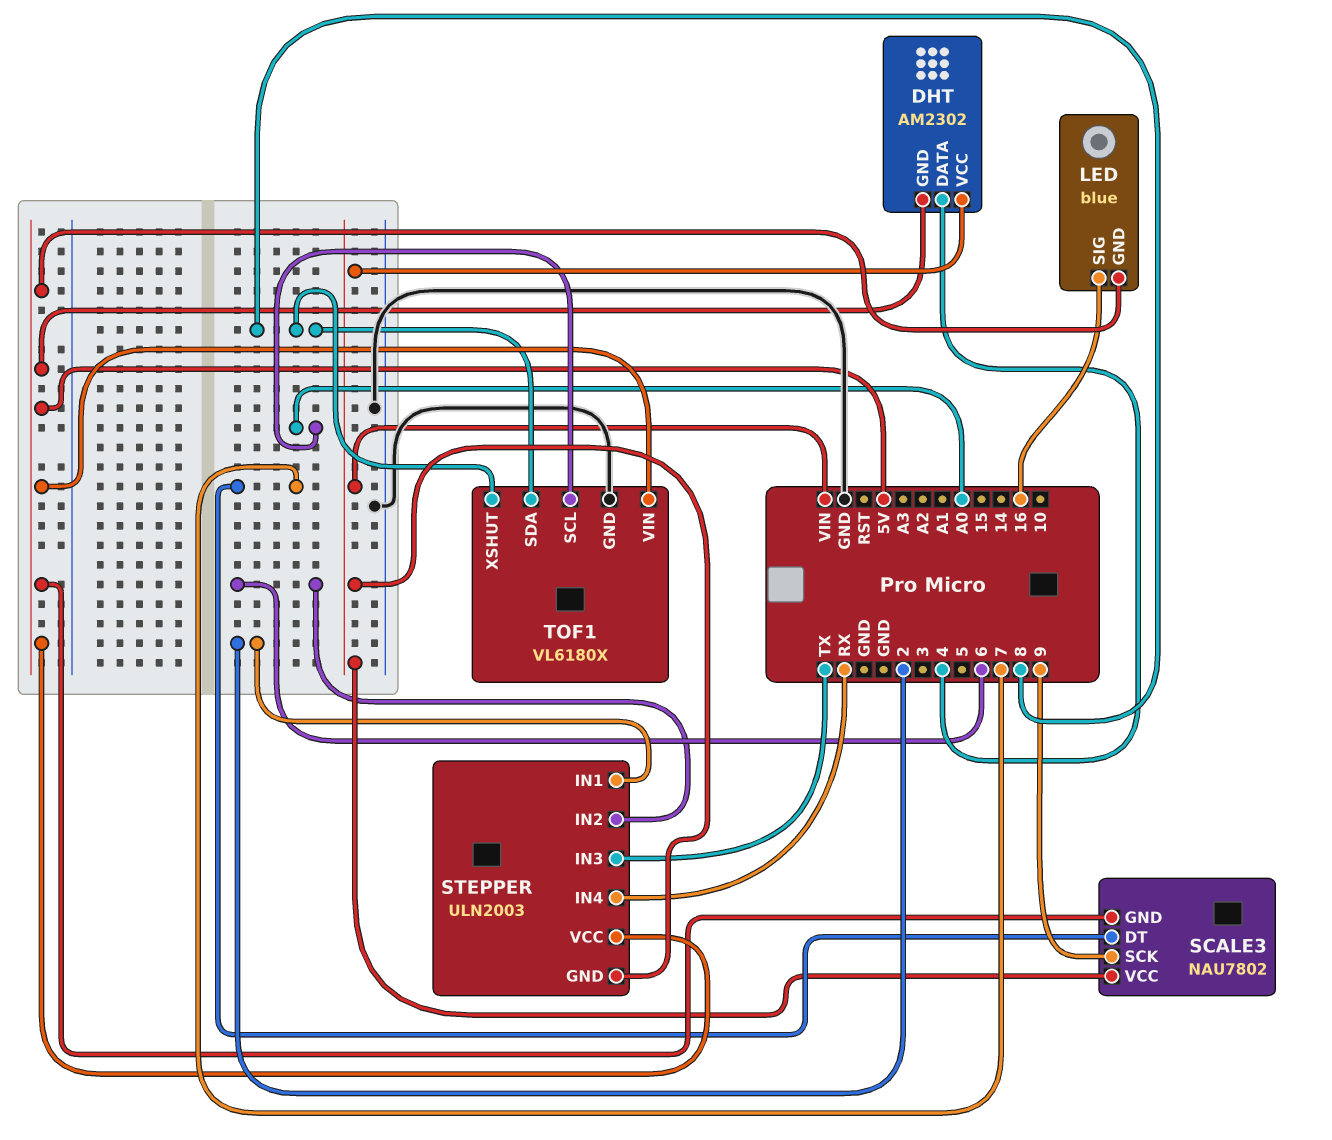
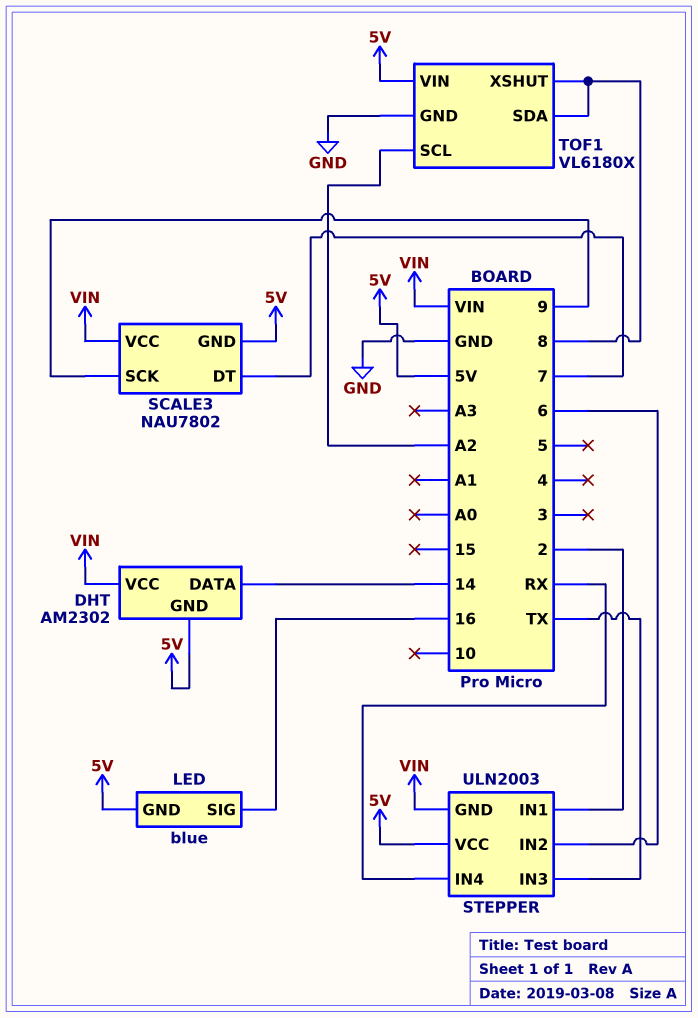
DHT pin DATA: 4 -> 14
TOF1 pin SCL: A0 -> A2

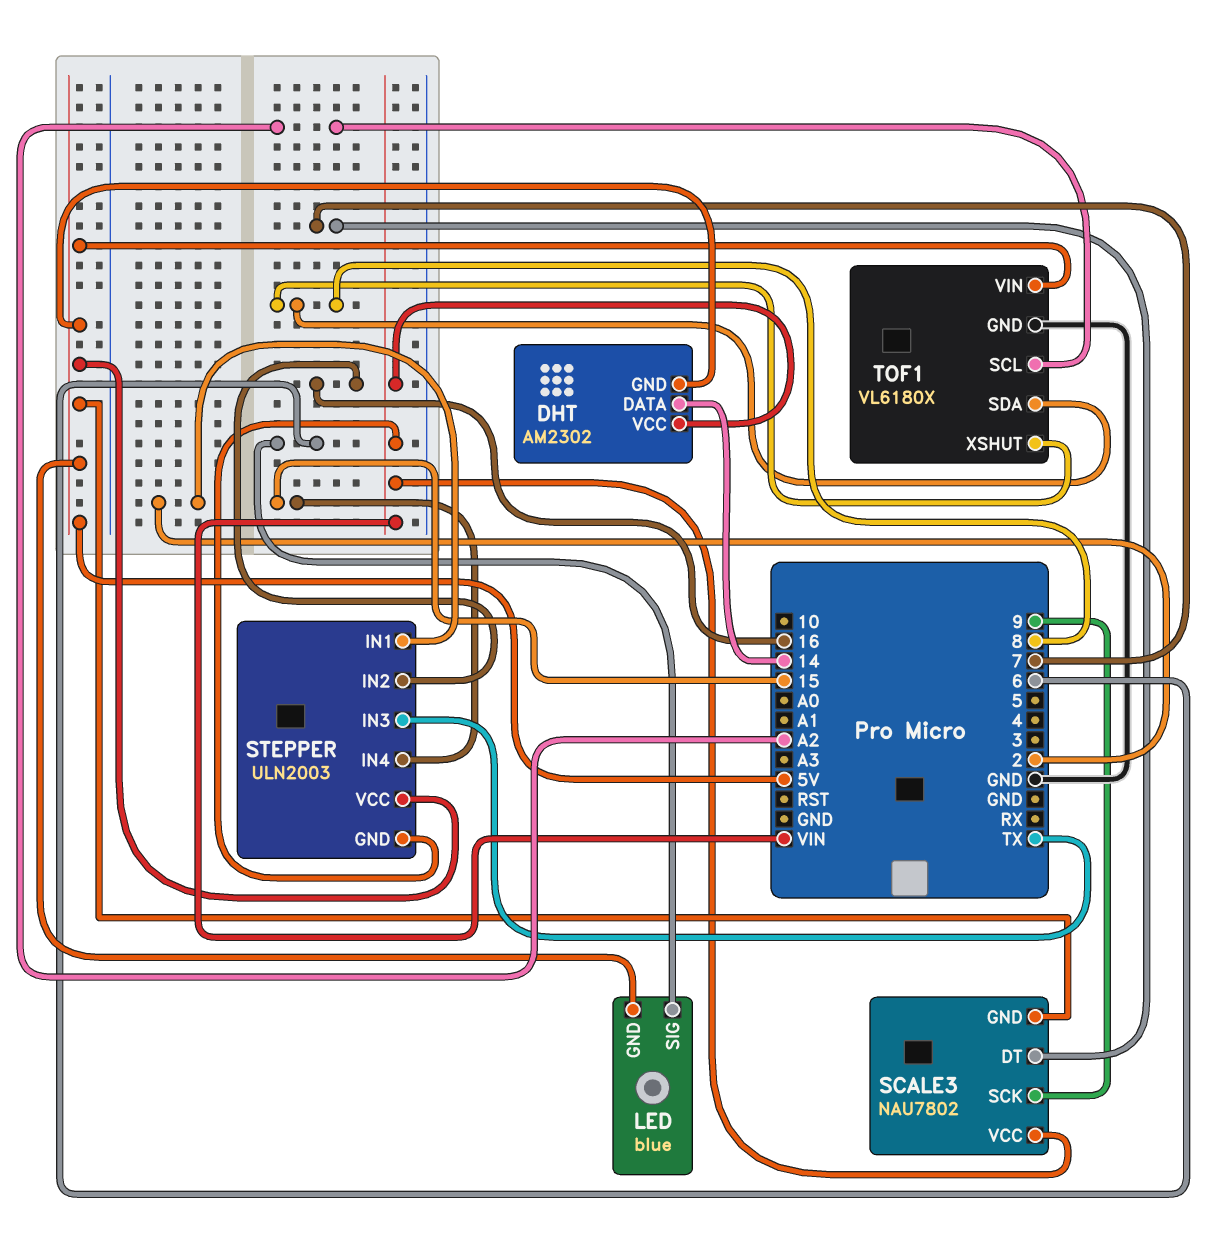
LED pin SIG: 16 -> 6
STEPPER pin IN2: 6 -> 16
STEPPER pin IN4: RX -> 15

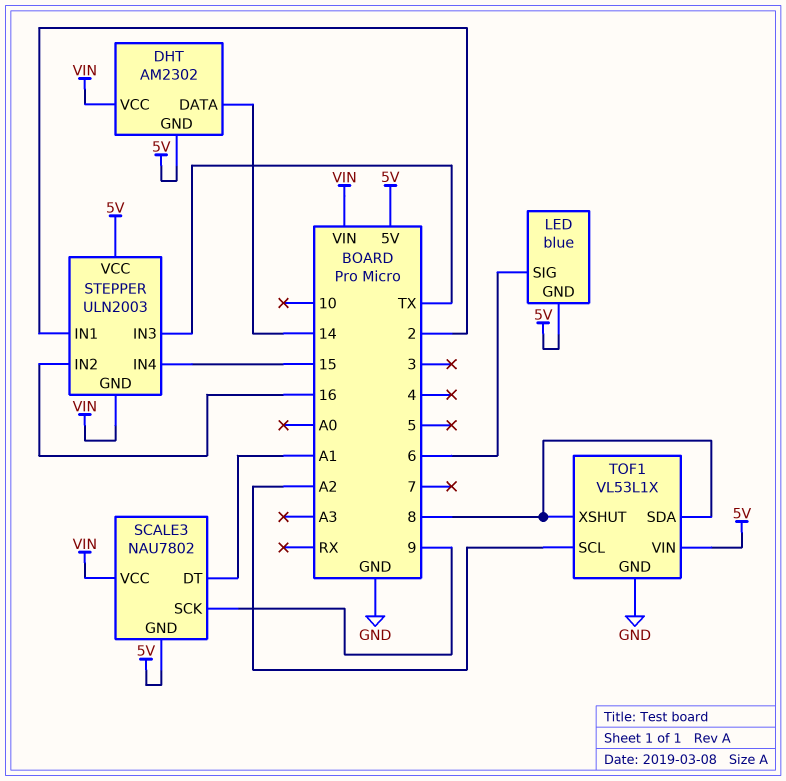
SCALE3 pin DT: 7 -> A1
TOF1: VL6180X -> VL53L1X

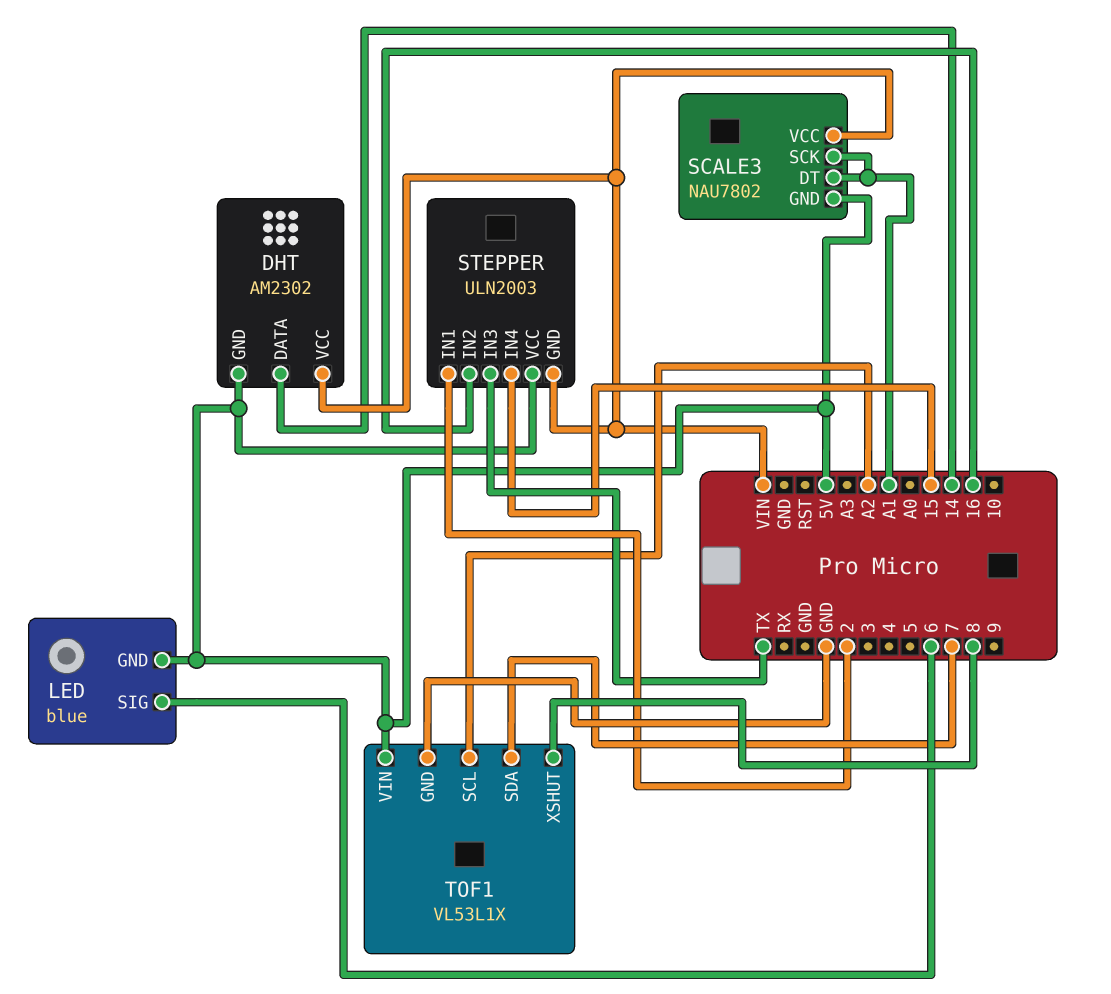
SCALE3 pin SCK: 9 -> A1
TOF1 pin SDA: 8 -> 7

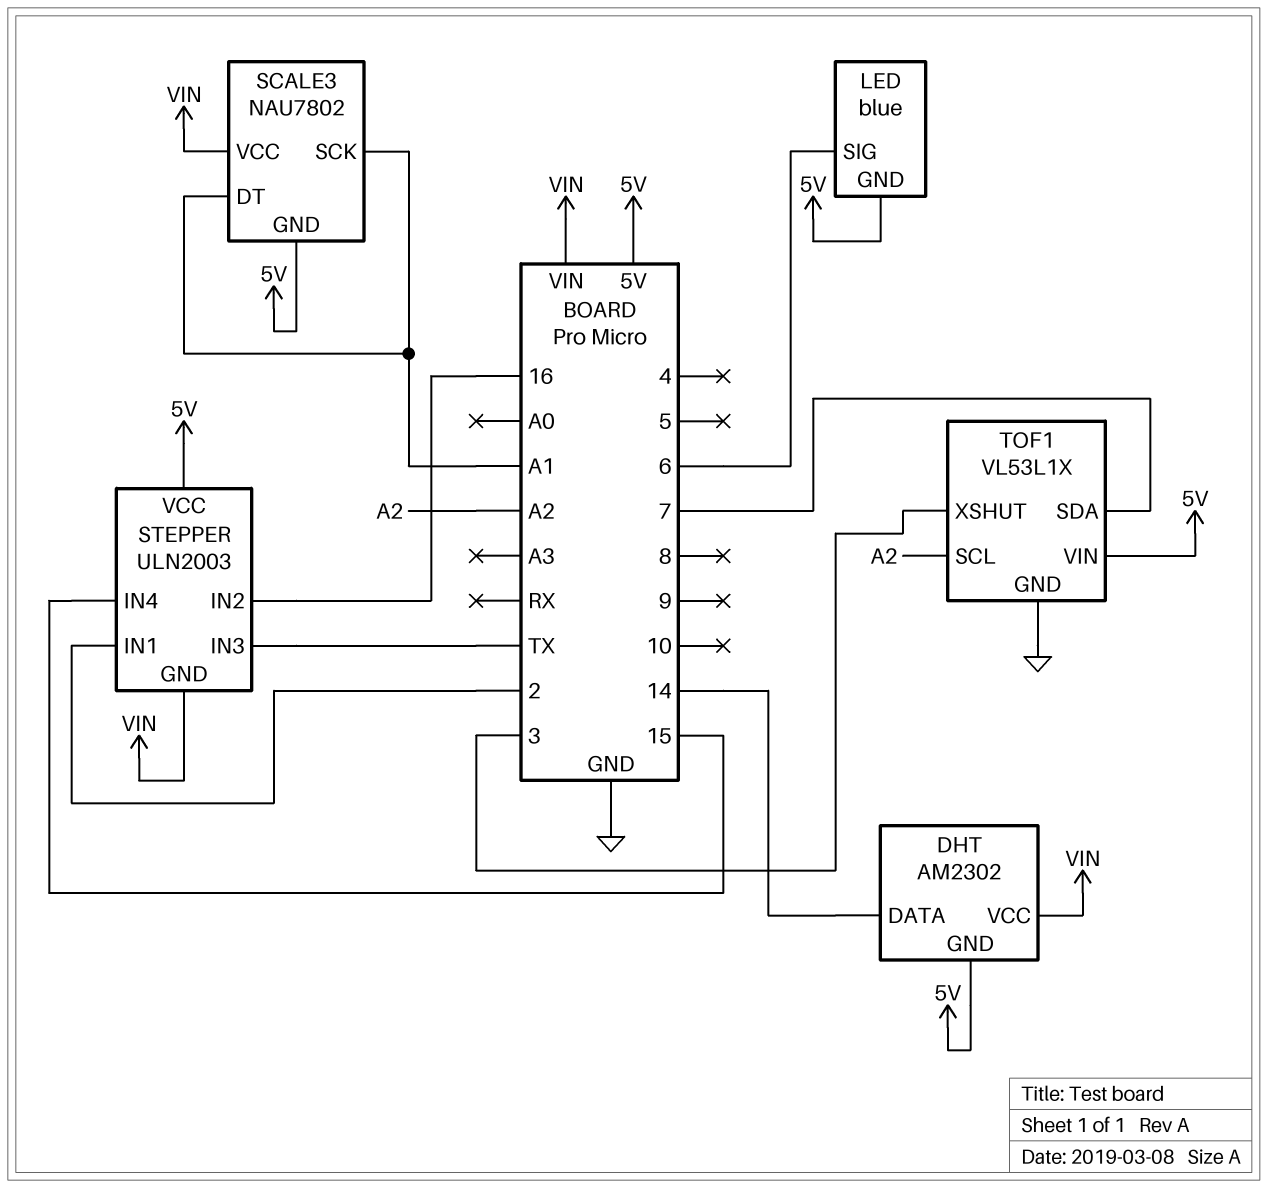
TOF1 pin XSHUT: 8 -> 3

